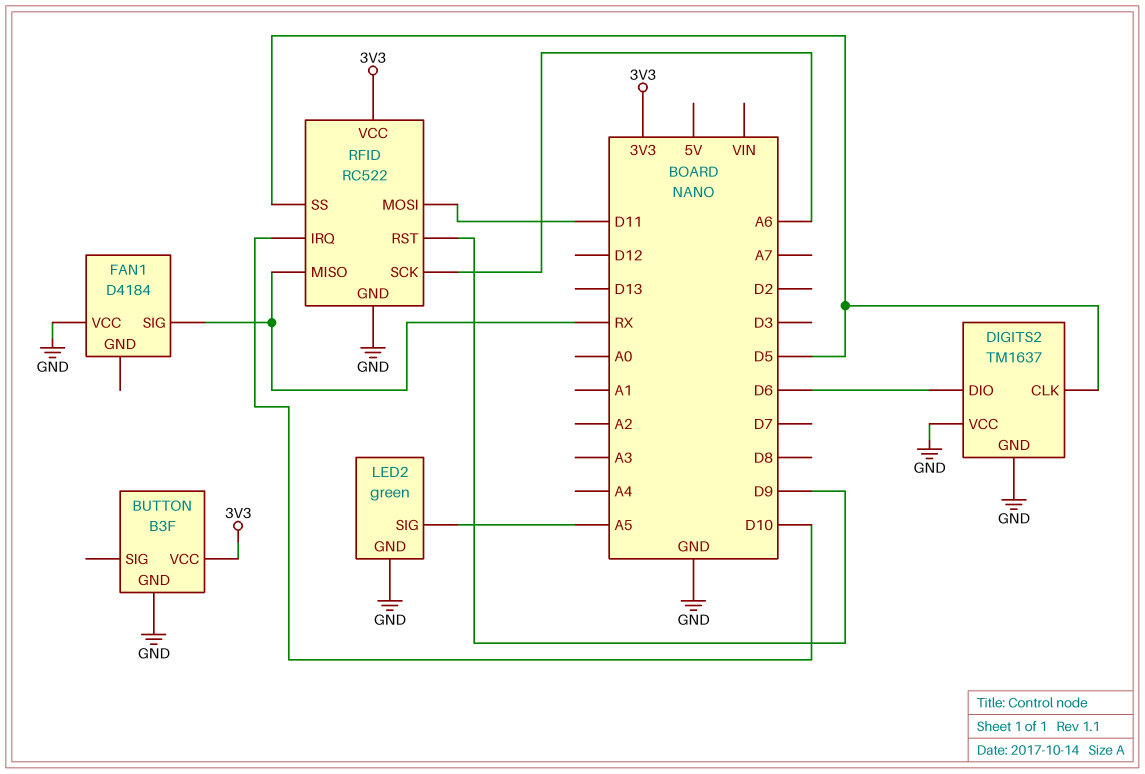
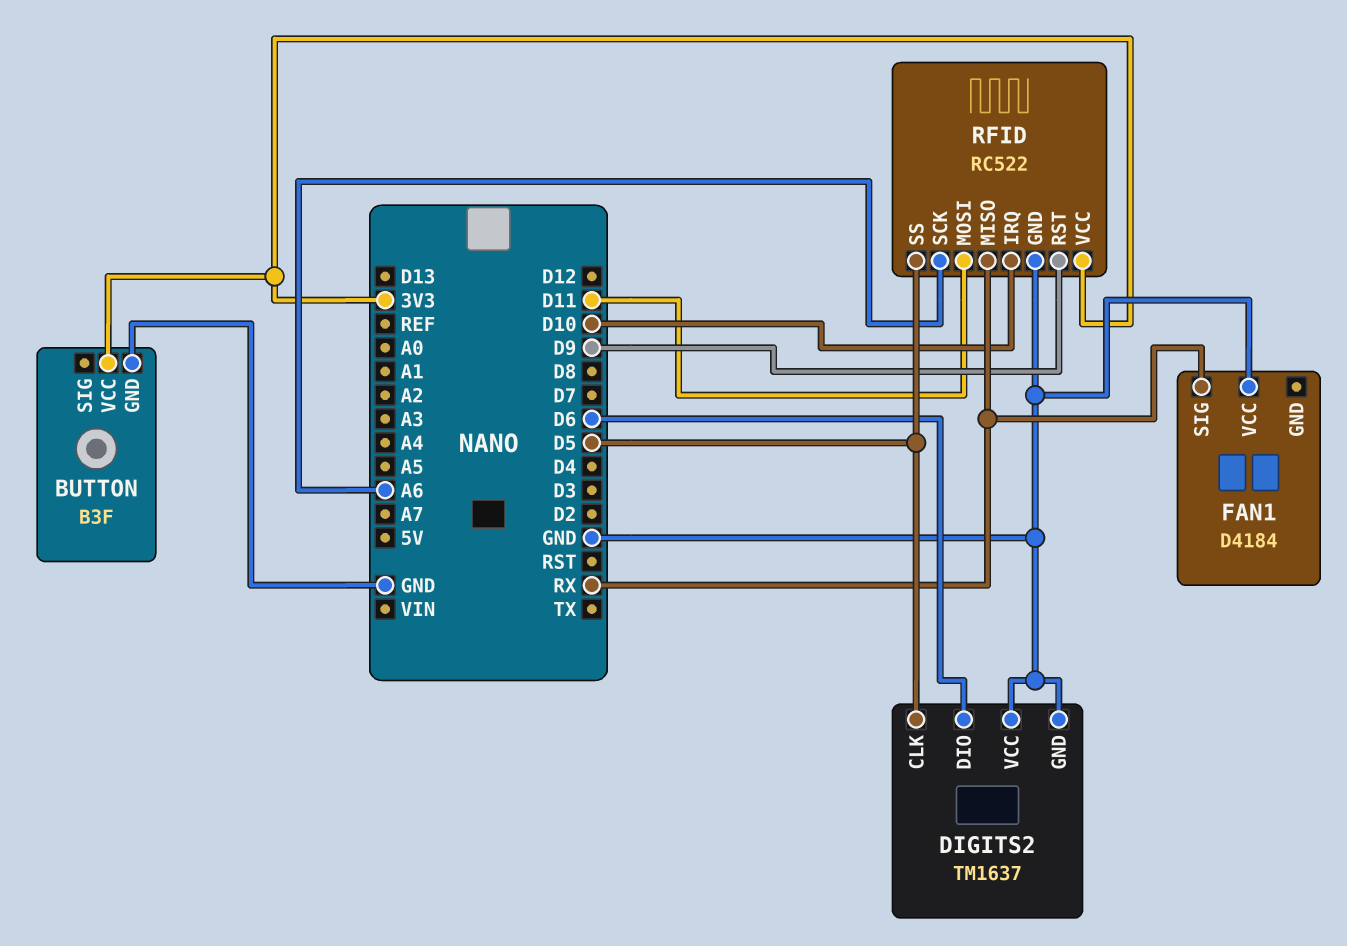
LED2: green -> none
LED2 pin GND: GND -> none
LED2 pin SIG: A5 -> none

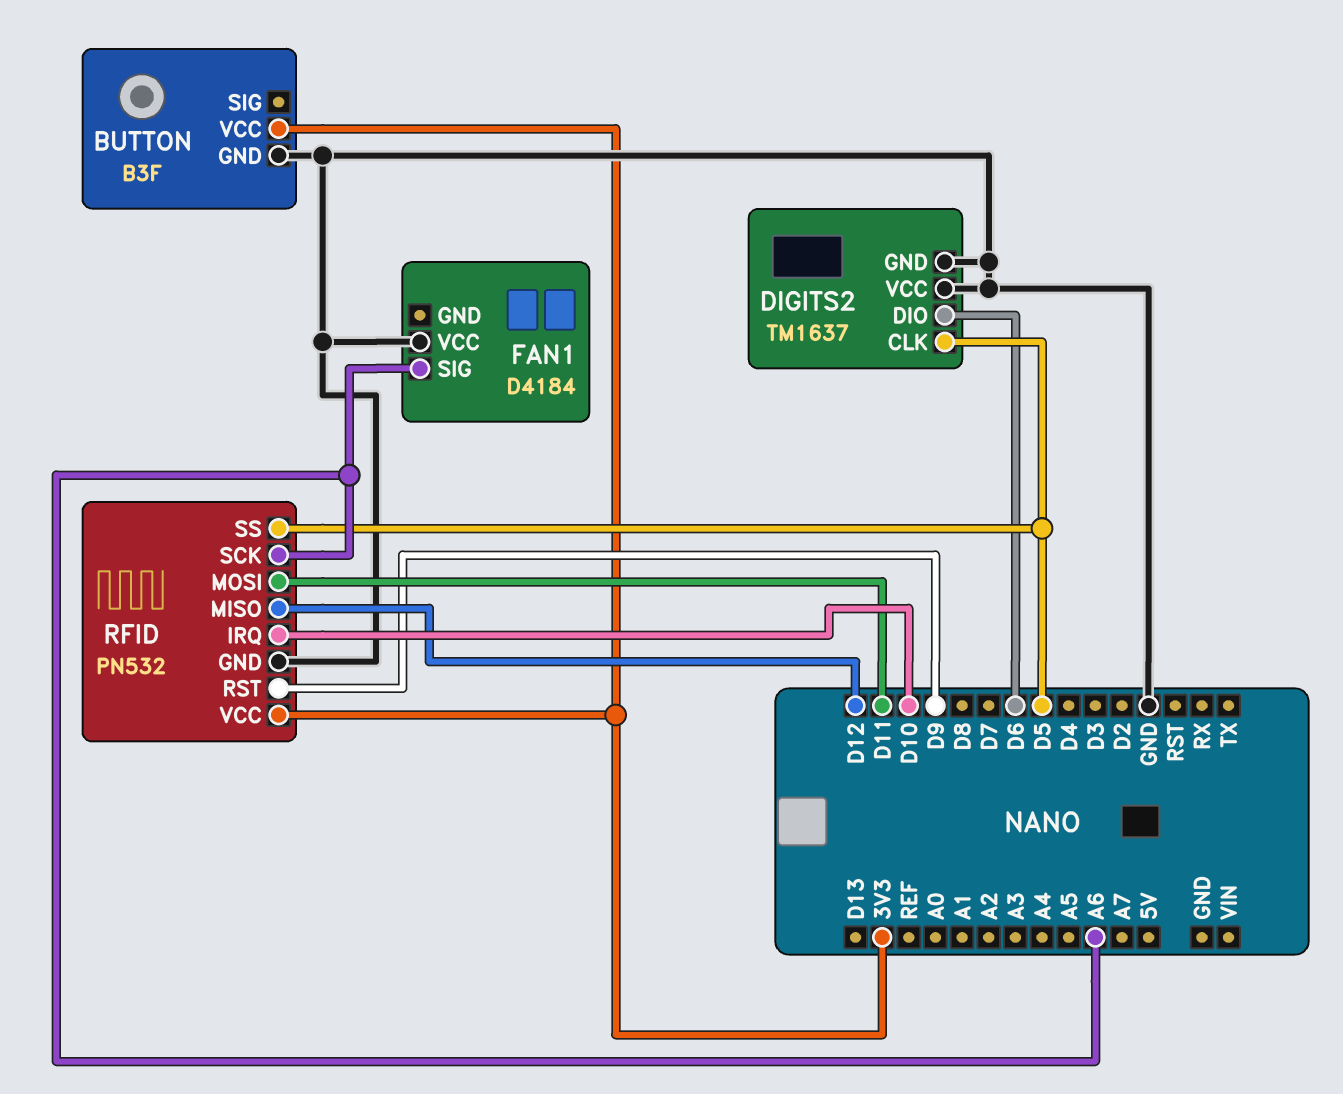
FAN1 pin SIG: RX -> A6
RFID: RC522 -> PN532
RFID pin MISO: RX -> D12

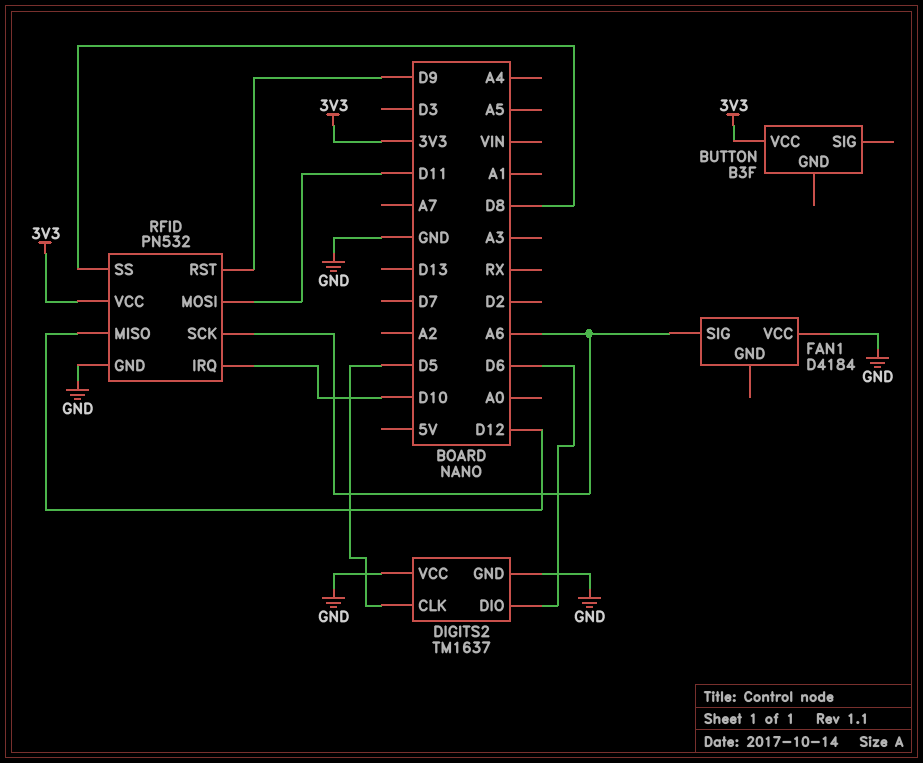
BUTTON pin GND: GND -> none
RFID pin SS: D5 -> D8

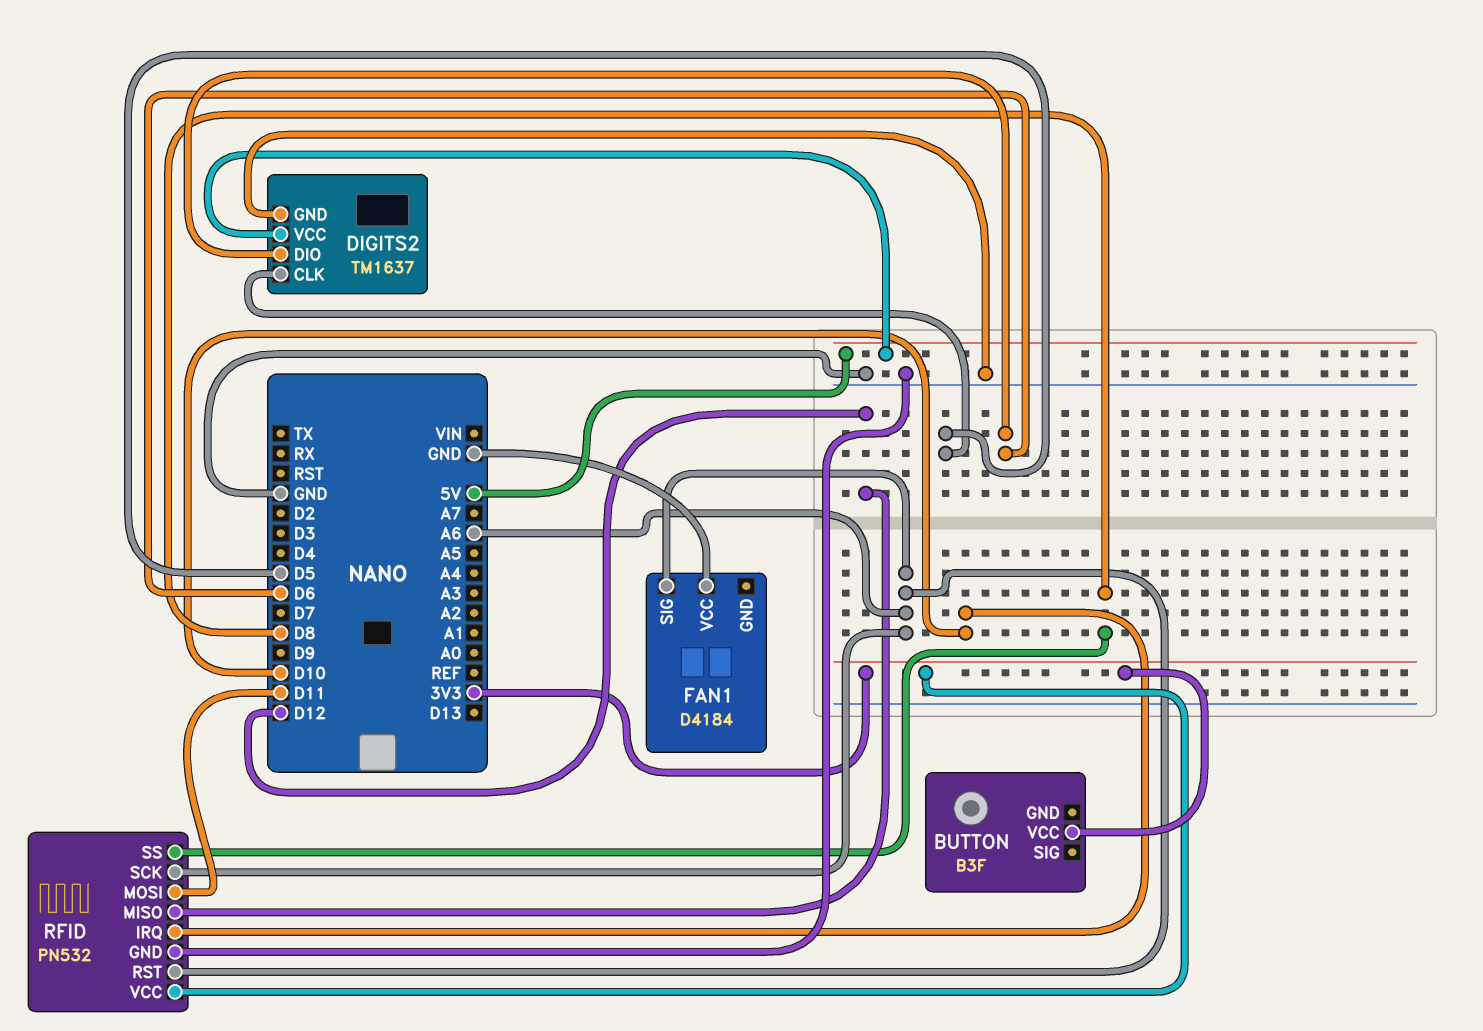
DIGITS2 pin VCC: GND -> 5V
RFID pin RST: D9 -> A6

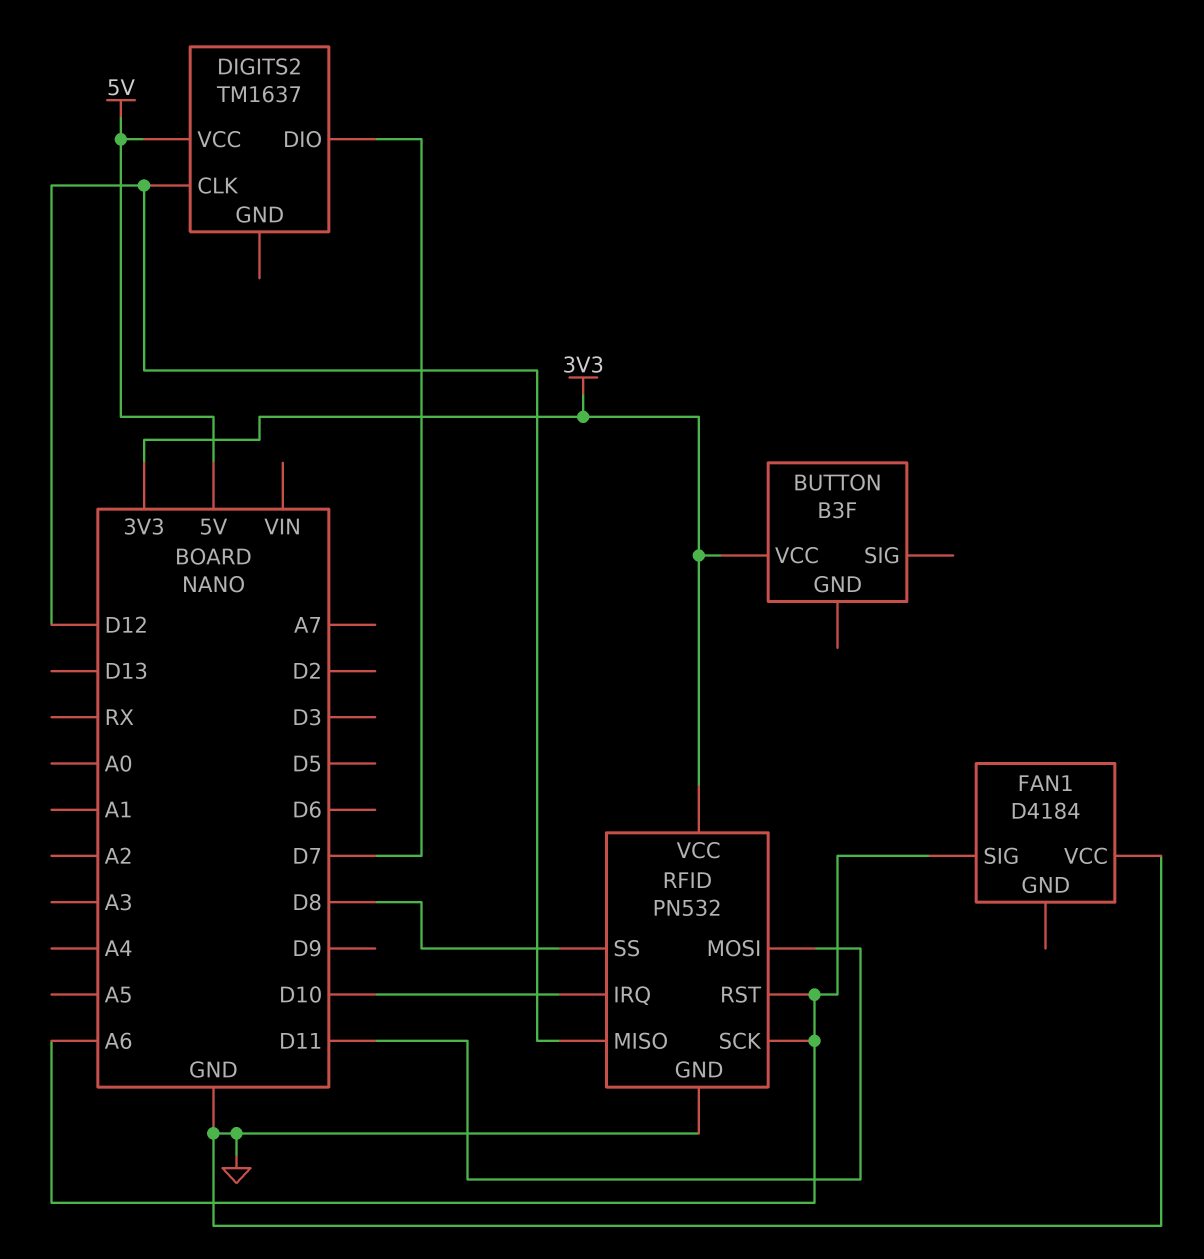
DIGITS2 pin CLK: D5 -> D12
DIGITS2 pin DIO: D6 -> D7
DIGITS2 pin GND: GND -> none

